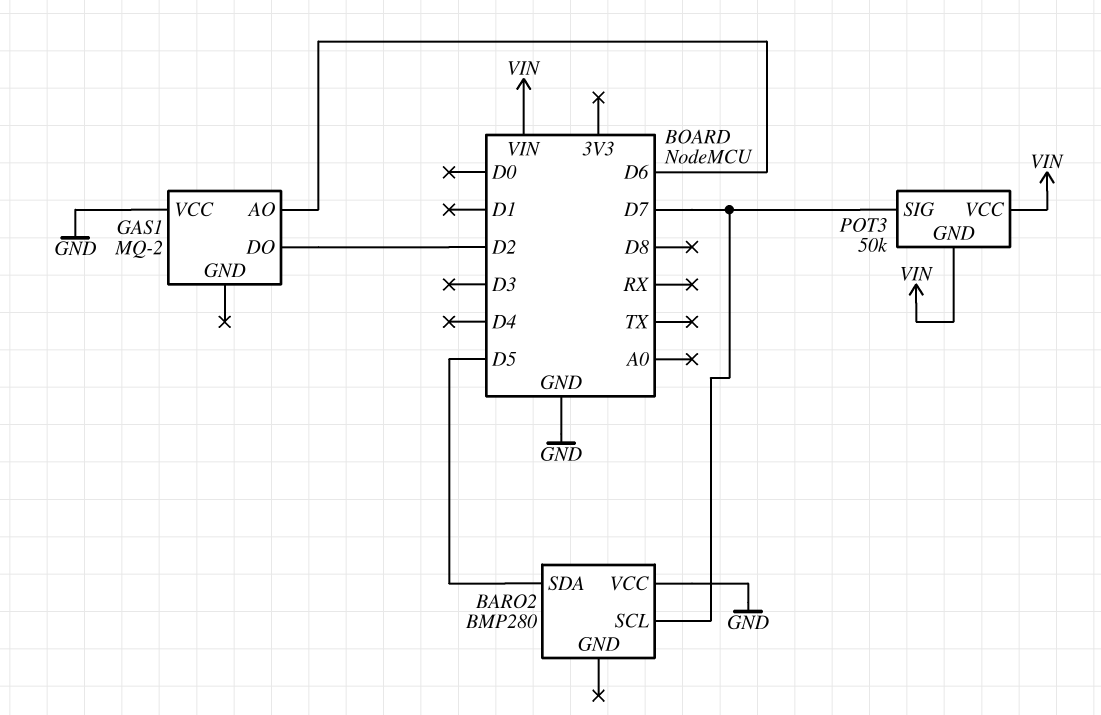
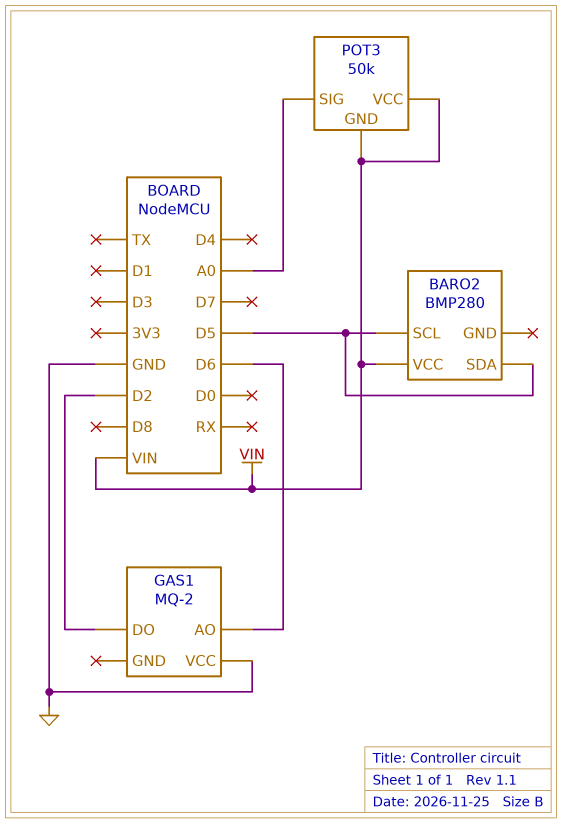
BARO2 pin SCL: D7 -> D5
BARO2 pin VCC: GND -> VIN
POT3 pin SIG: D7 -> A0

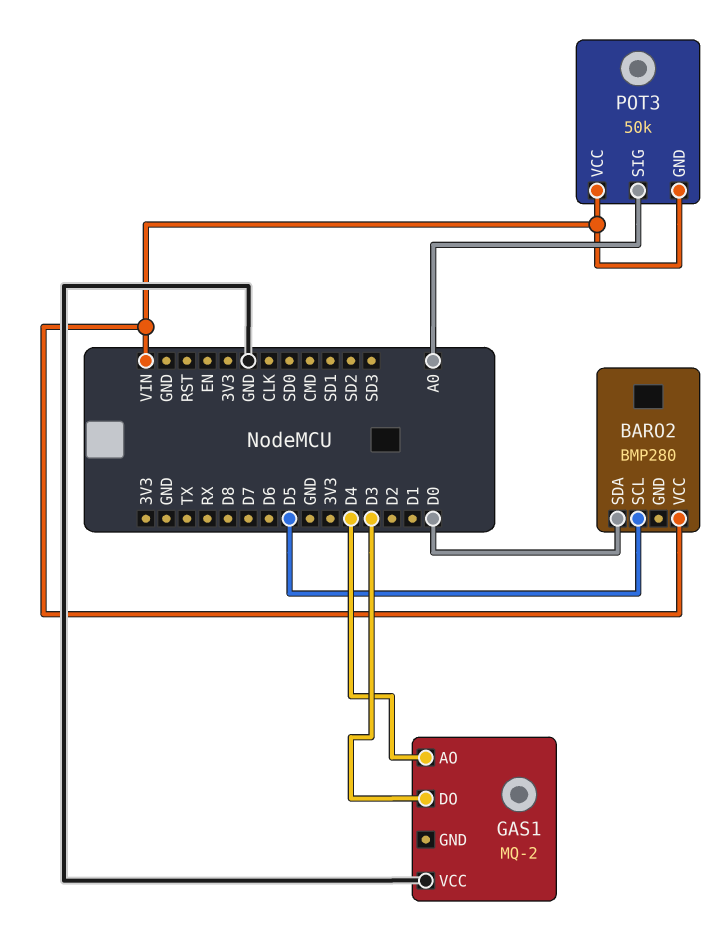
BARO2 pin SDA: D5 -> D0
GAS1 pin AO: D6 -> D4
GAS1 pin DO: D2 -> D3

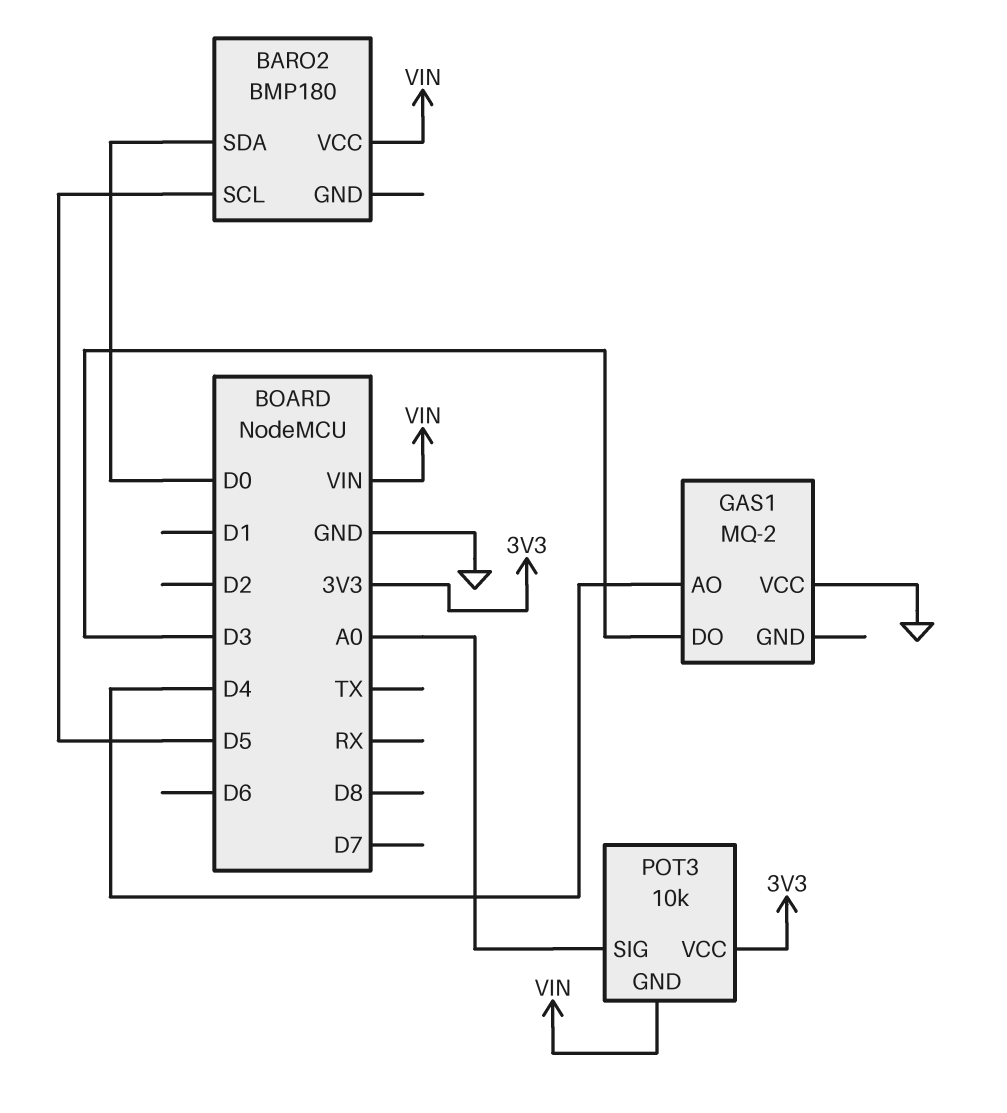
BARO2: BMP280 -> BMP180
POT3: 50k -> 10k
POT3 pin VCC: VIN -> 3V3

